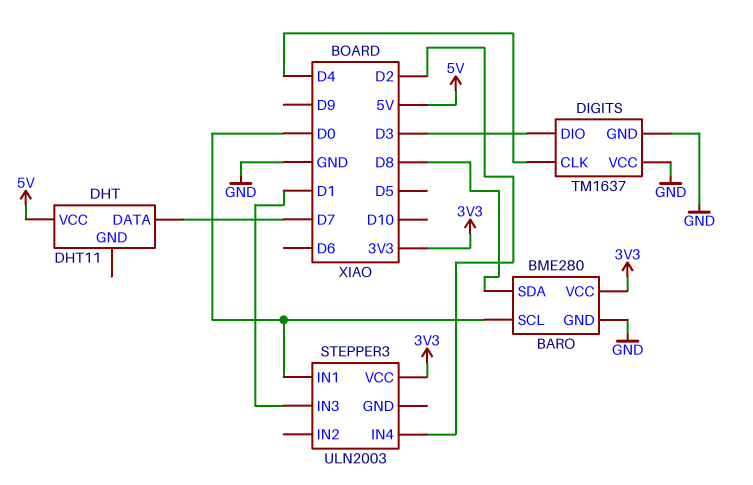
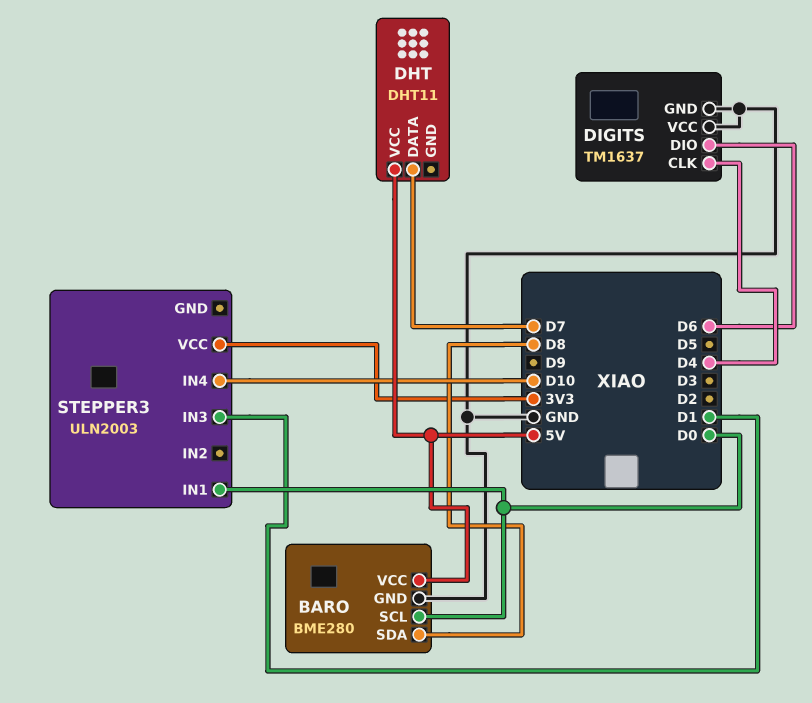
BARO pin VCC: 3V3 -> 5V
DIGITS pin DIO: D3 -> D6
STEPPER3 pin IN4: D2 -> D10

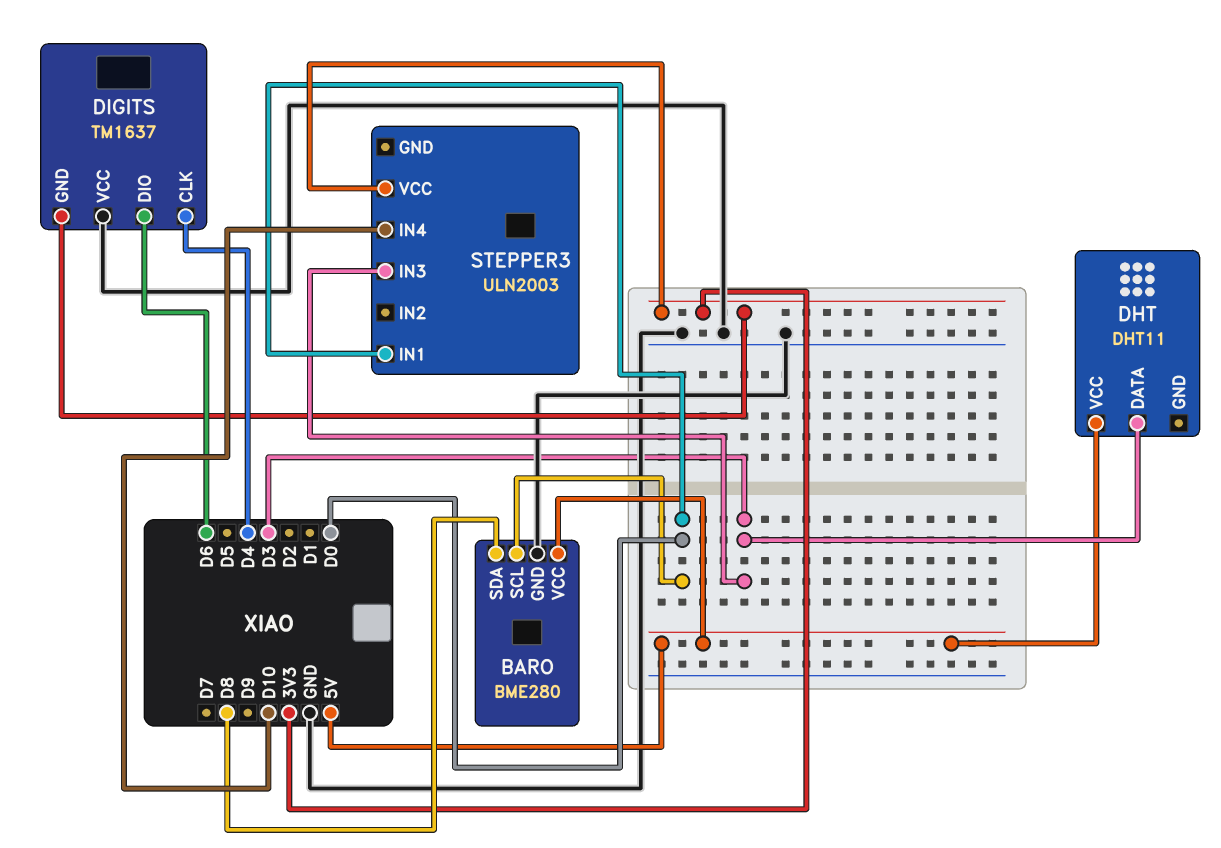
DHT pin DATA: D7 -> D3
DIGITS pin GND: GND -> 3V3
STEPPER3 pin IN3: D1 -> D3

